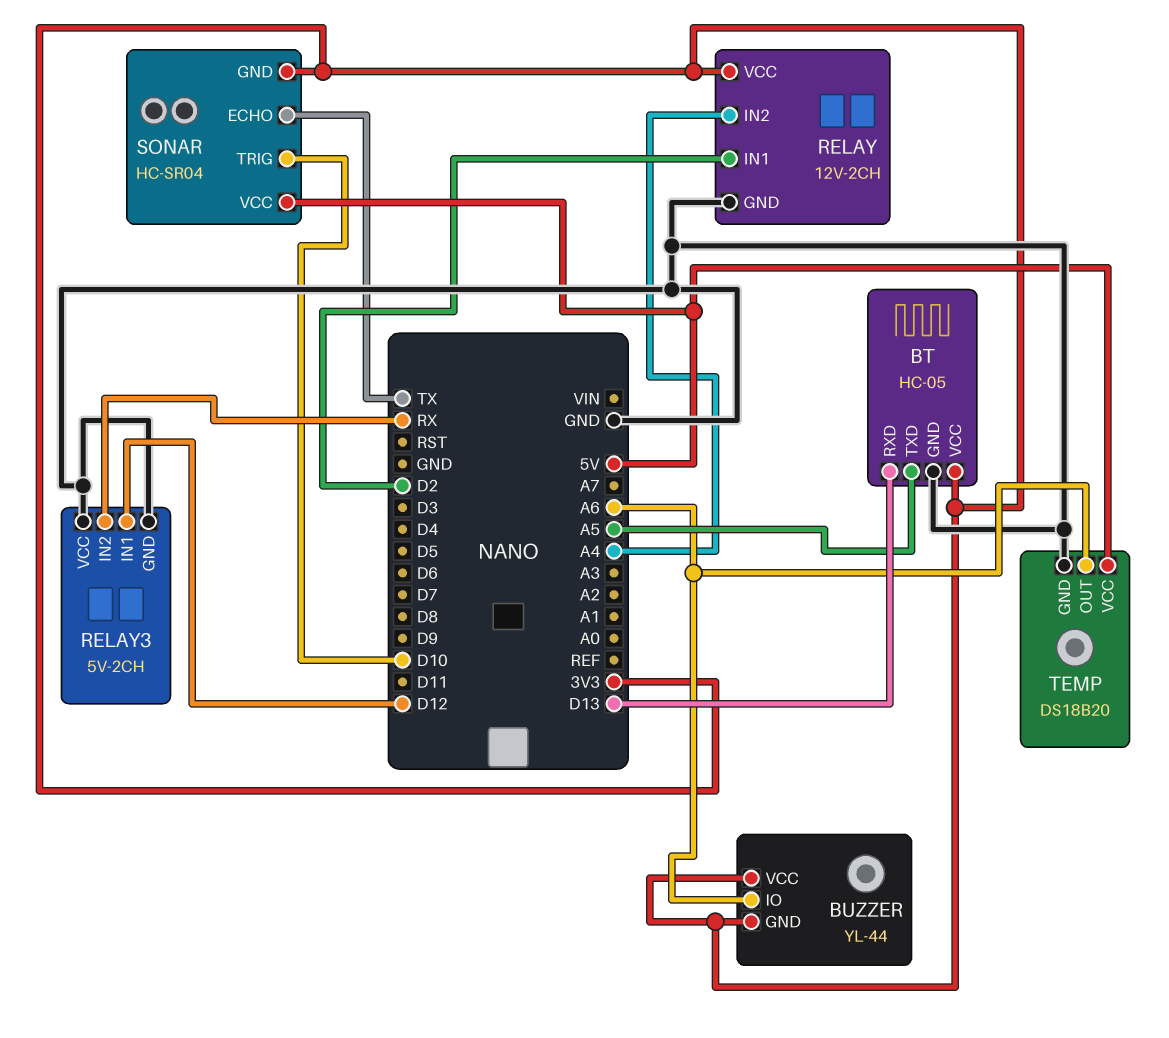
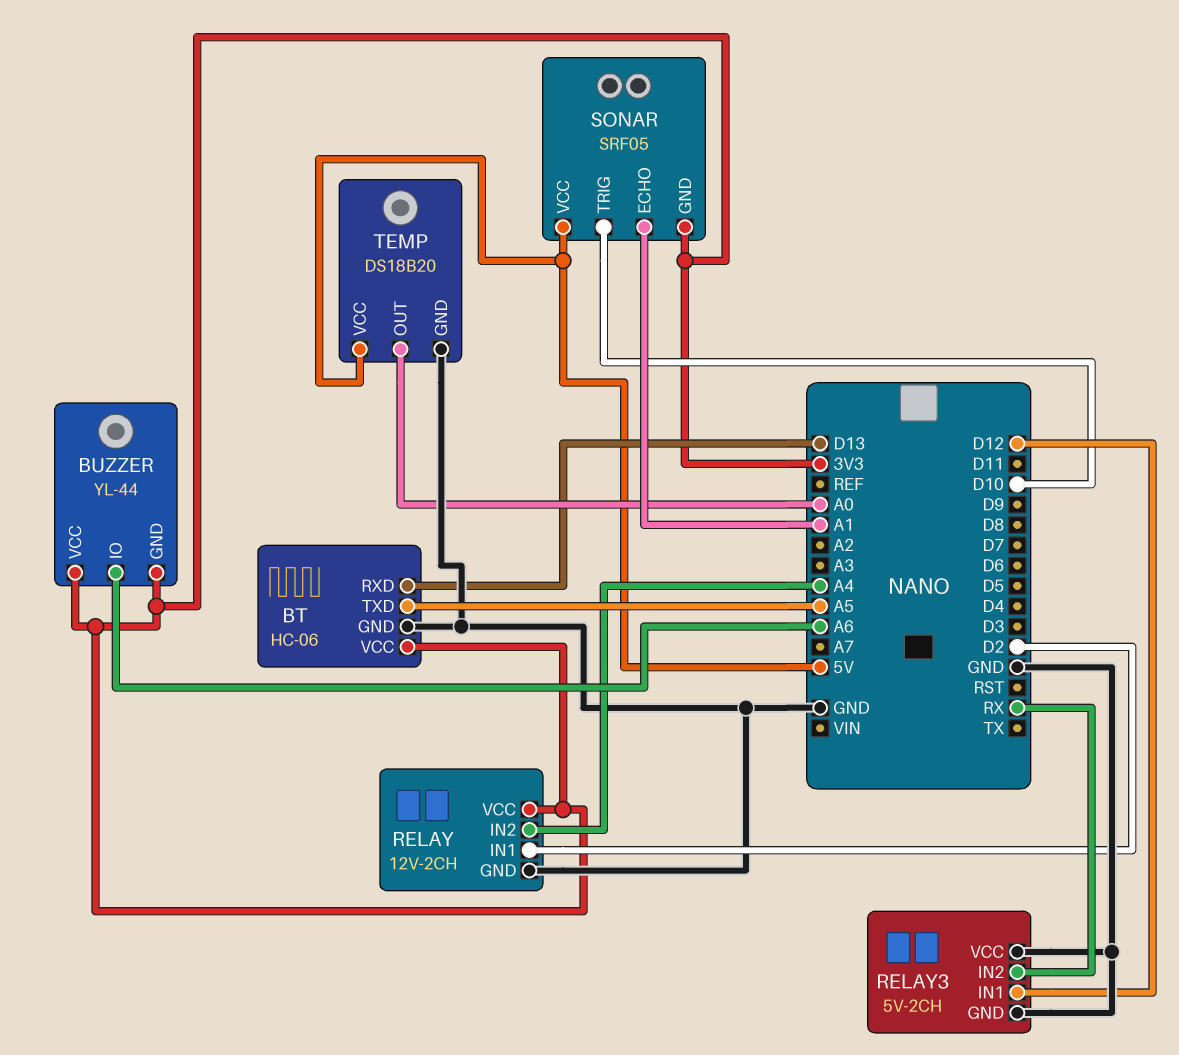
BT: HC-05 -> HC-06
SONAR: HC-SR04 -> SRF05
SONAR pin ECHO: TX -> A1
TEMP pin OUT: A6 -> A0

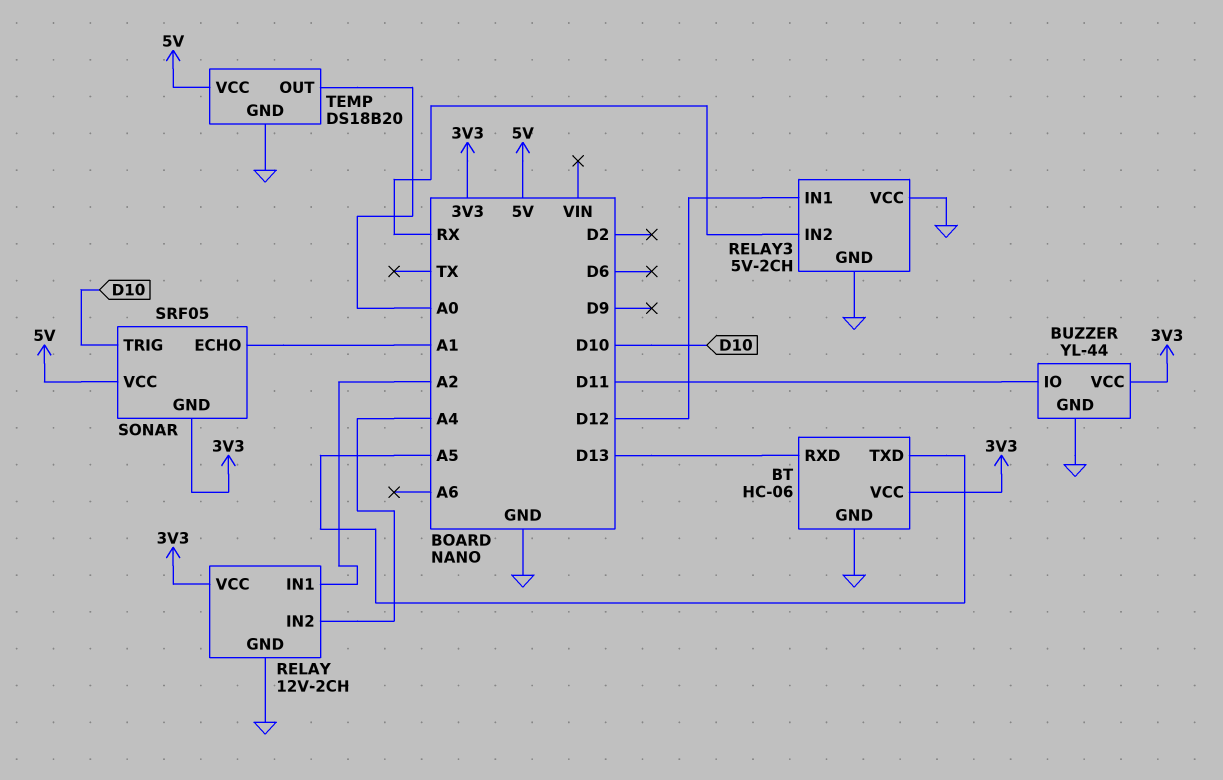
BUZZER pin GND: 3V3 -> GND
BUZZER pin IO: A6 -> D11
RELAY pin IN1: D2 -> A2

